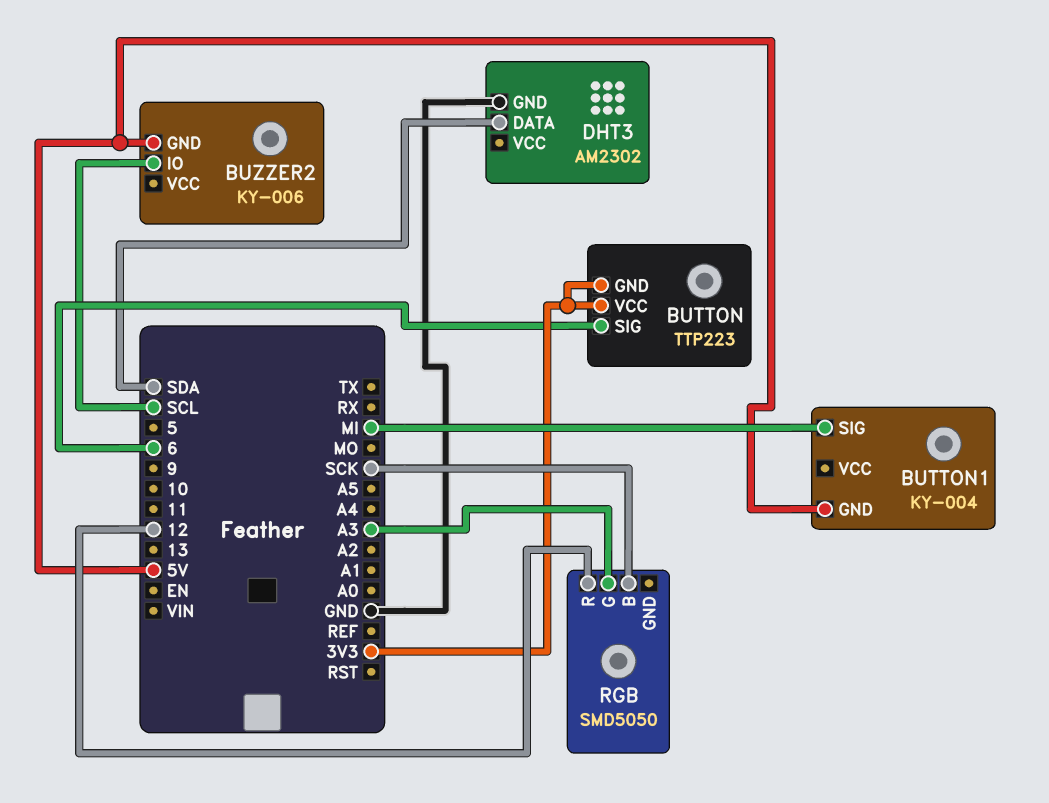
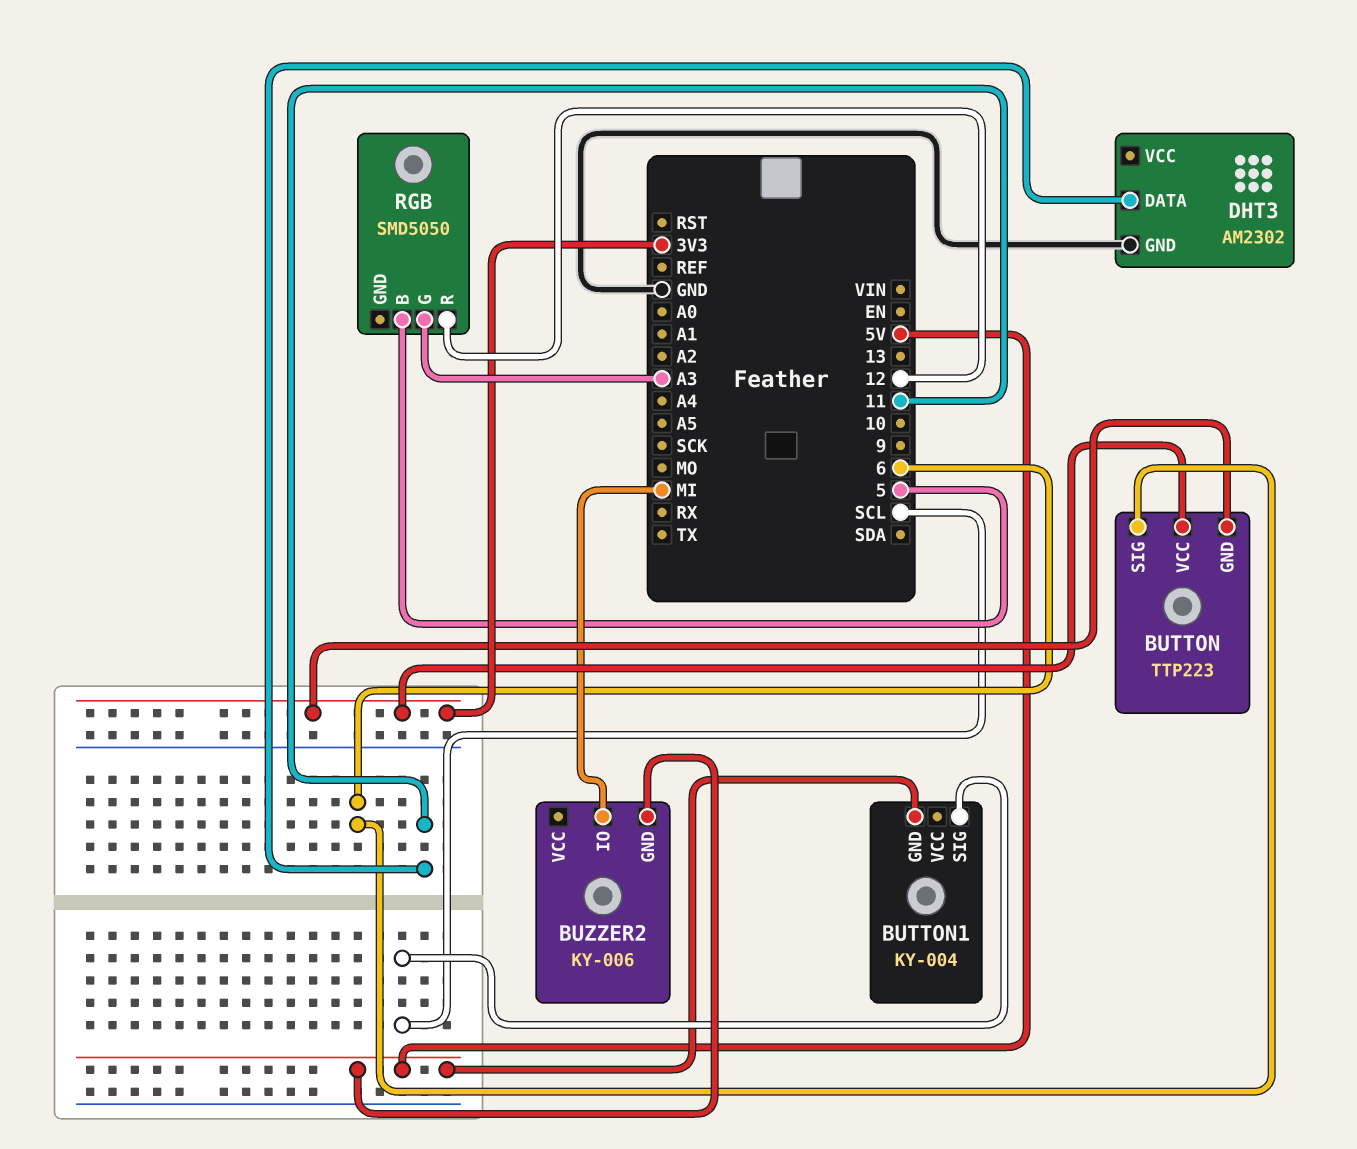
BUTTON1 pin SIG: MI -> SCL
BUZZER2 pin IO: SCL -> MI
DHT3 pin DATA: SDA -> 11
RGB pin B: SCK -> 5

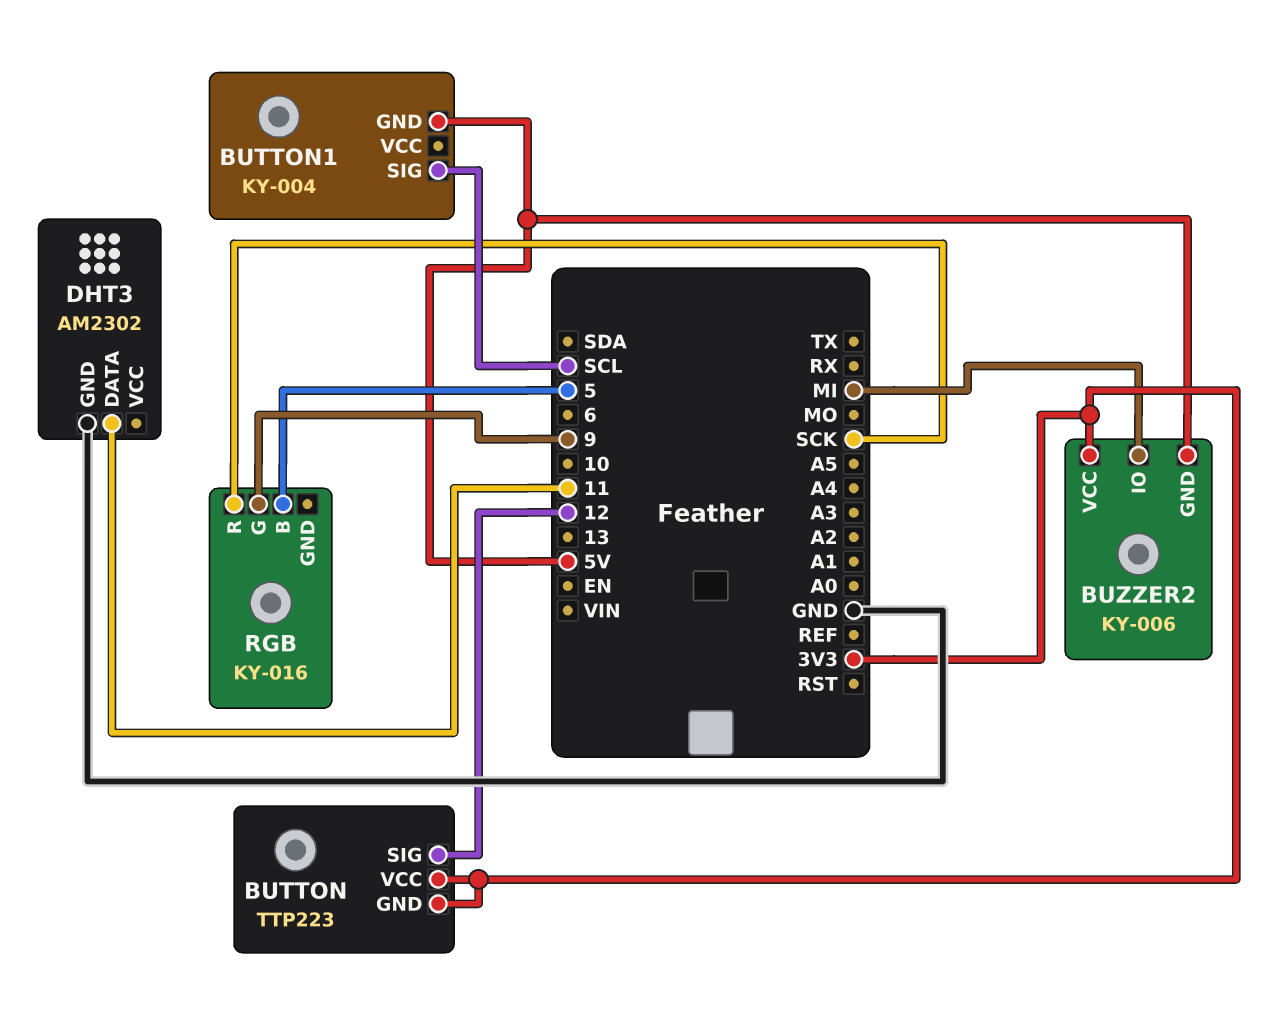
BUTTON pin SIG: 6 -> 12
BUZZER2 pin VCC: none -> 3V3
RGB: SMD5050 -> KY-016
RGB pin G: A3 -> 9
RGB pin R: 12 -> SCK

